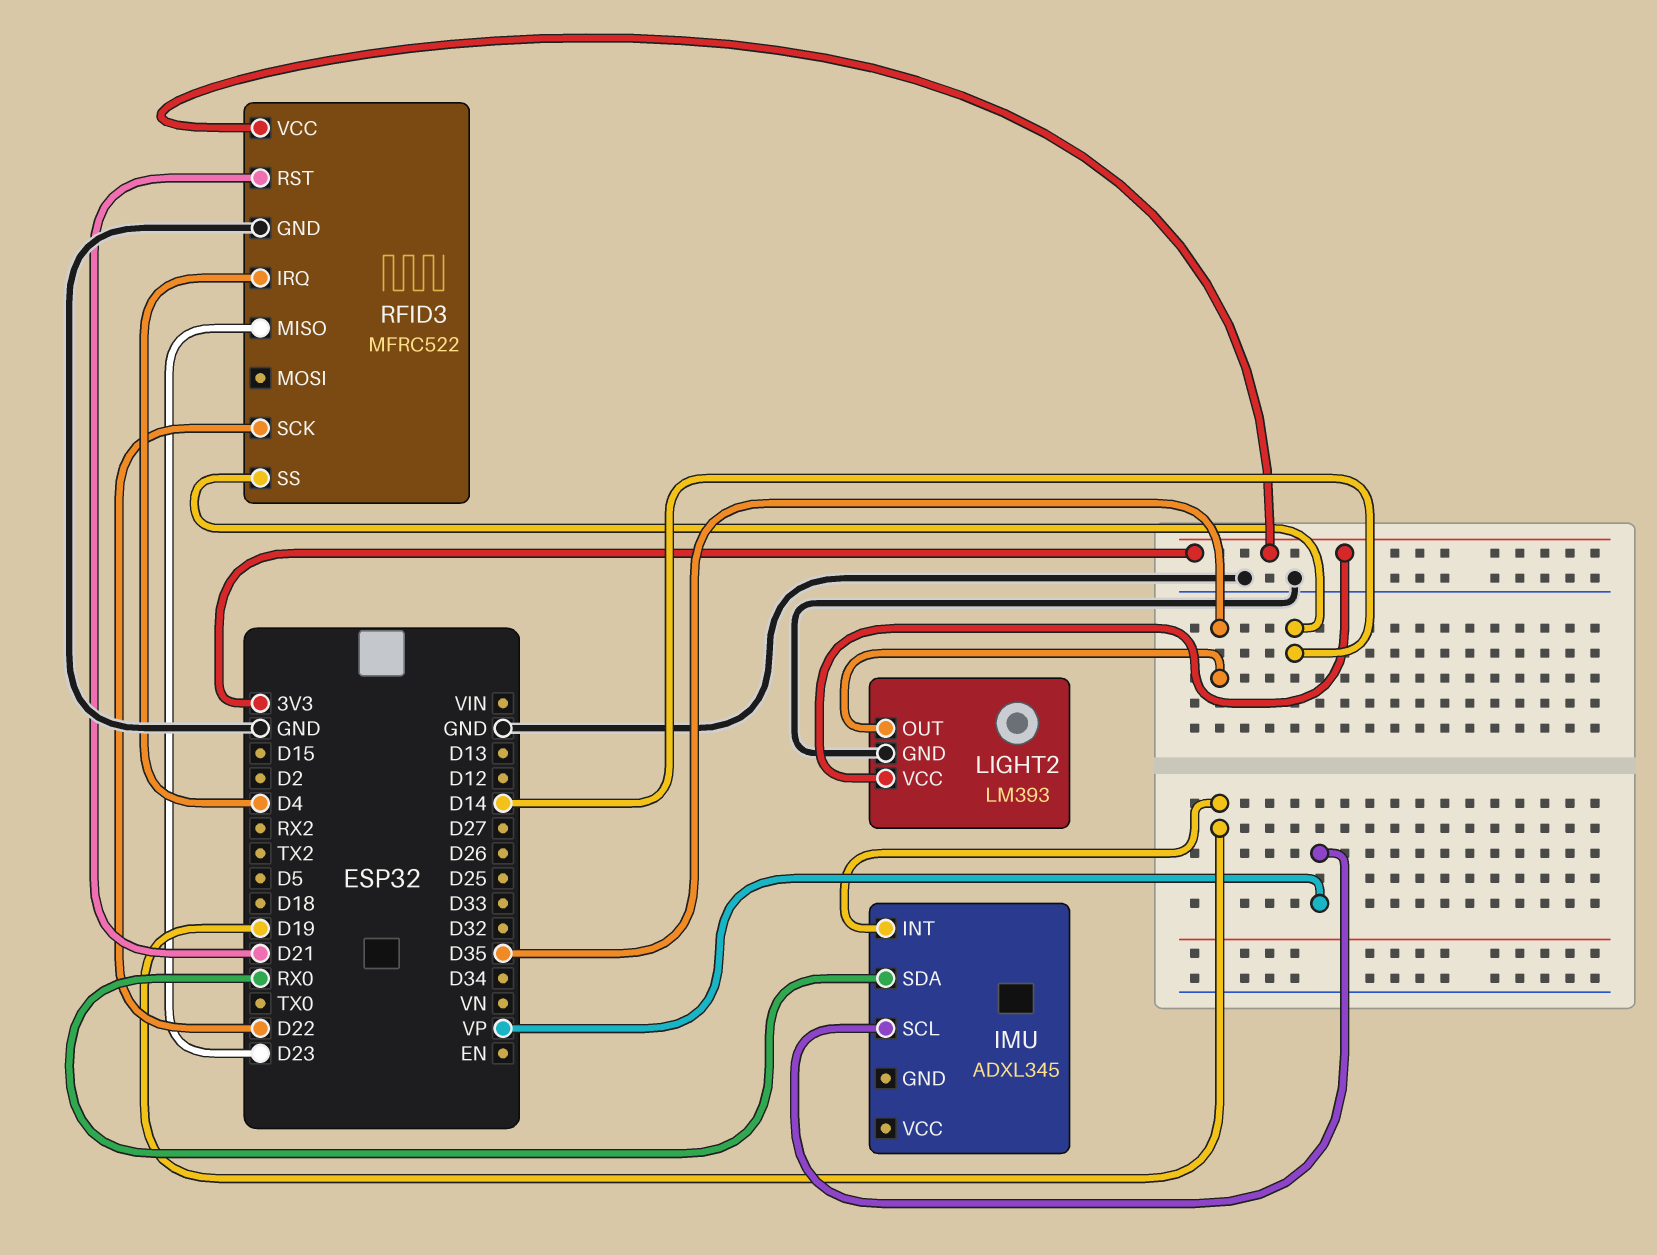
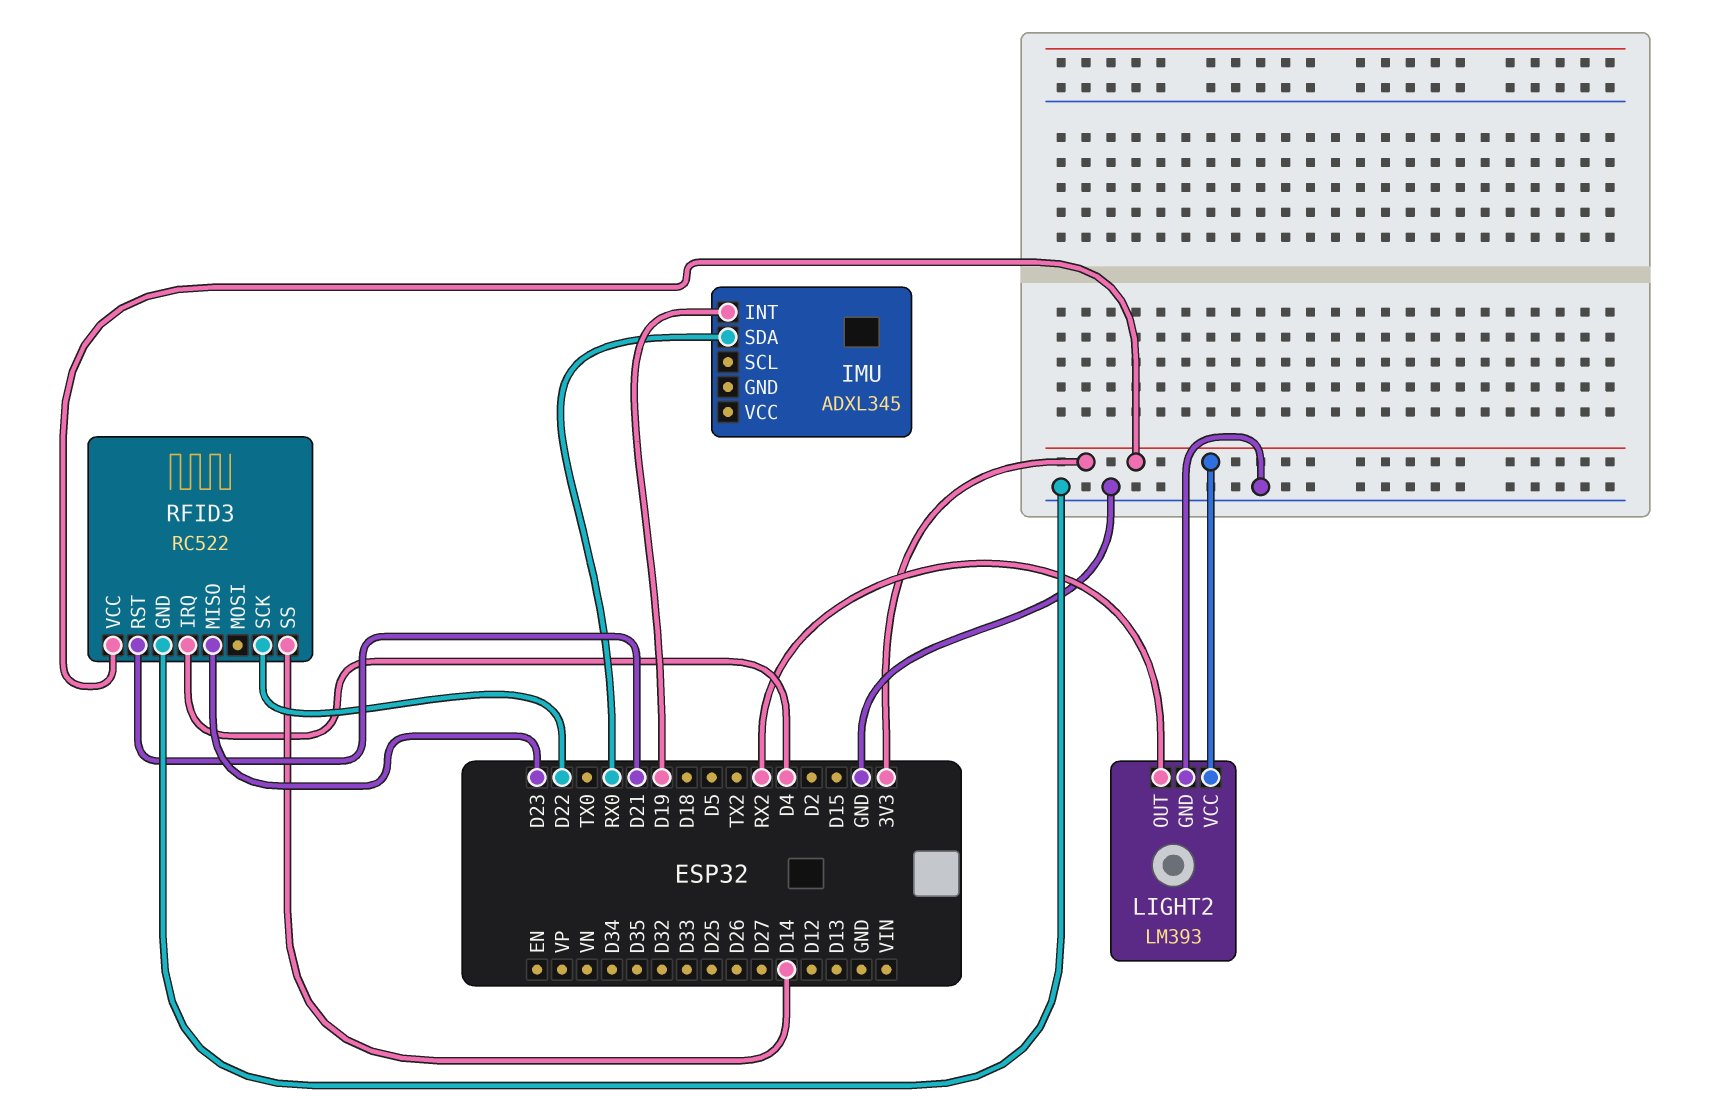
IMU pin SCL: VP -> none
LIGHT2 pin OUT: D35 -> RX2
RFID3: MFRC522 -> RC522

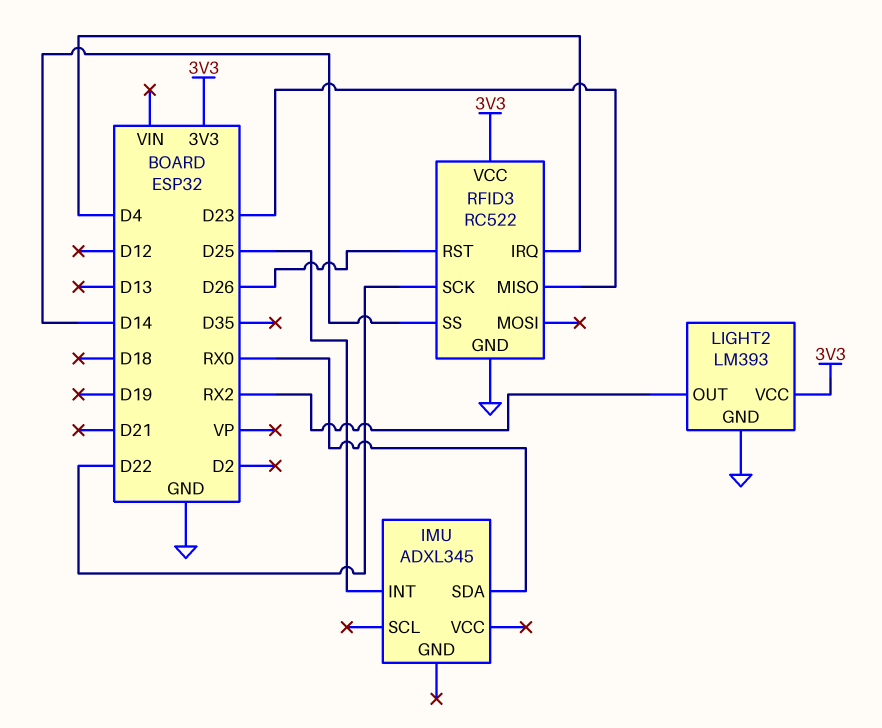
IMU pin INT: D19 -> D25
RFID3 pin RST: D21 -> D26

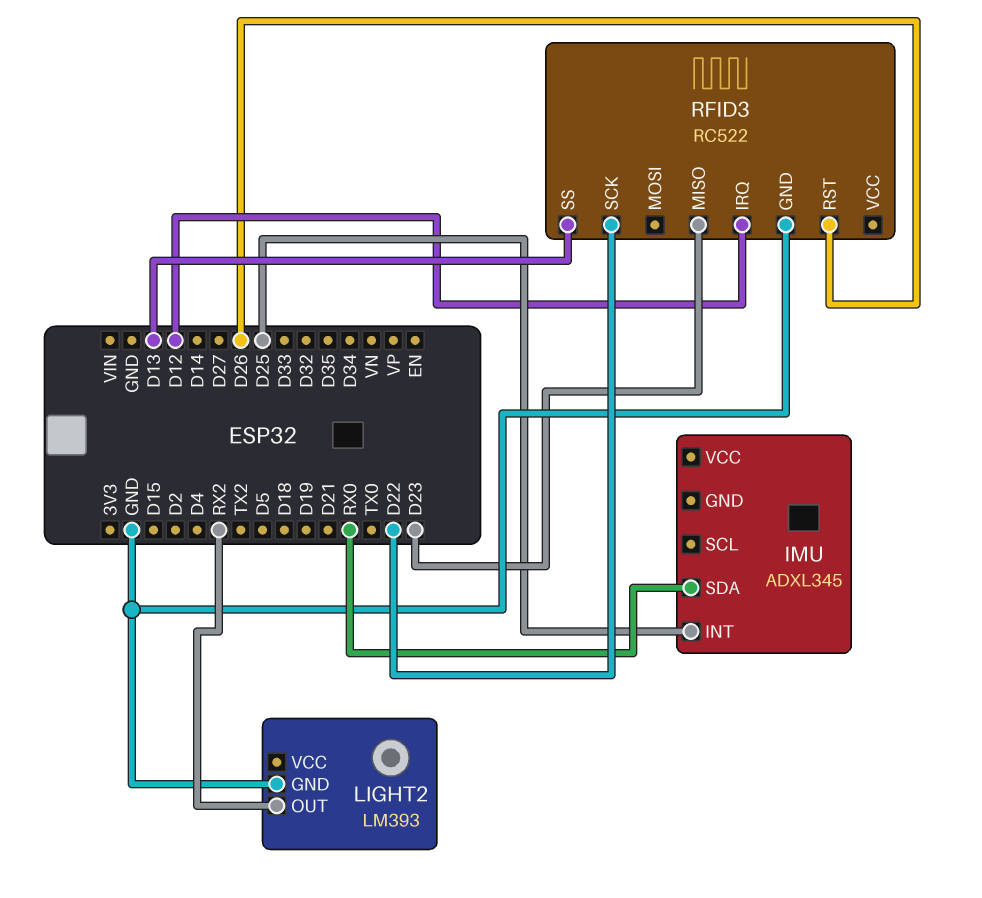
LIGHT2 pin VCC: 3V3 -> none
RFID3 pin IRQ: D4 -> D12
RFID3 pin SS: D14 -> D13
RFID3 pin VCC: 3V3 -> none

